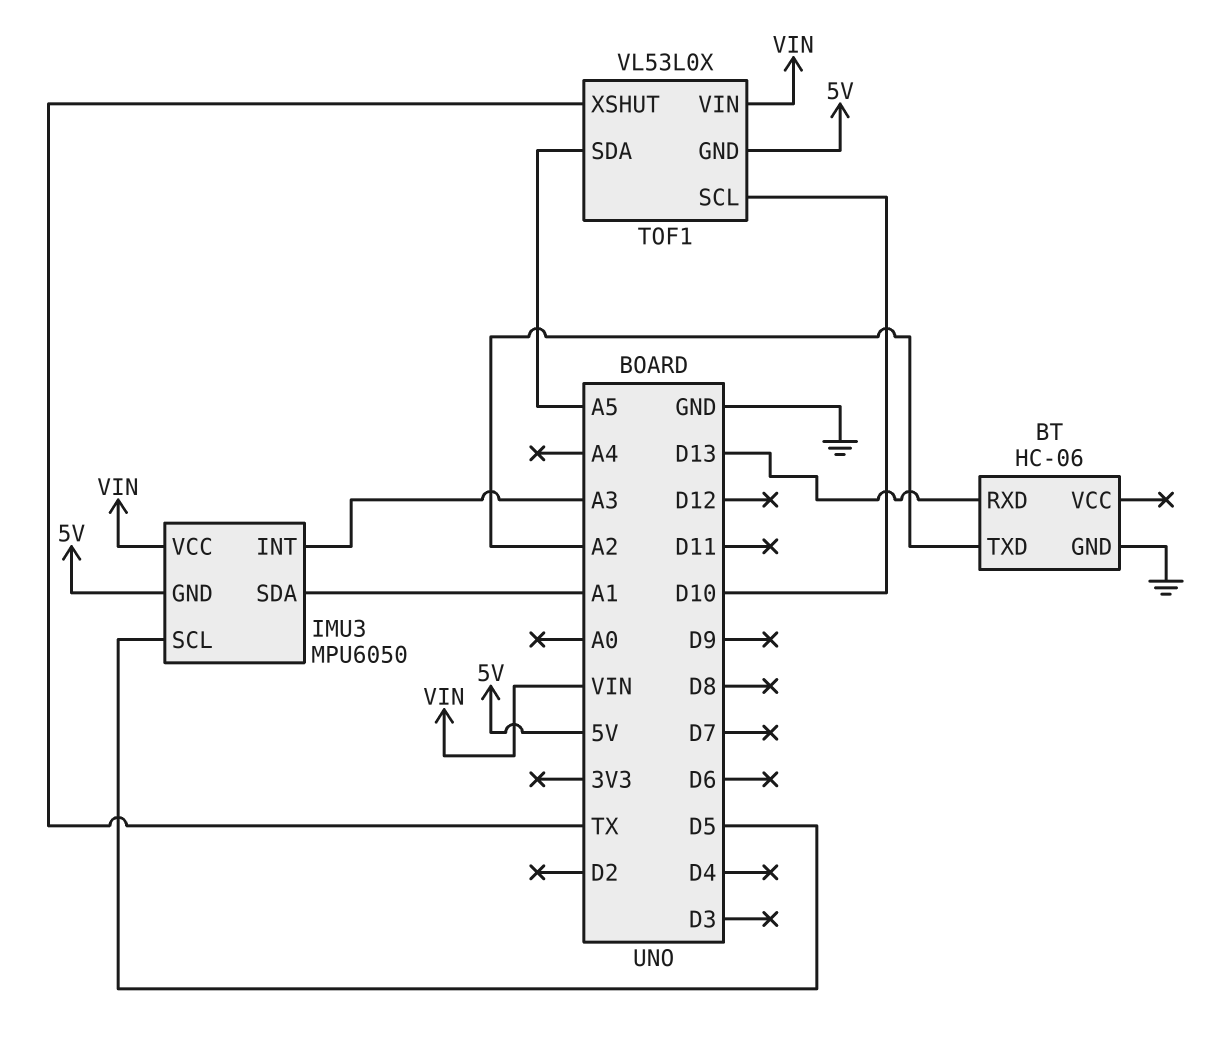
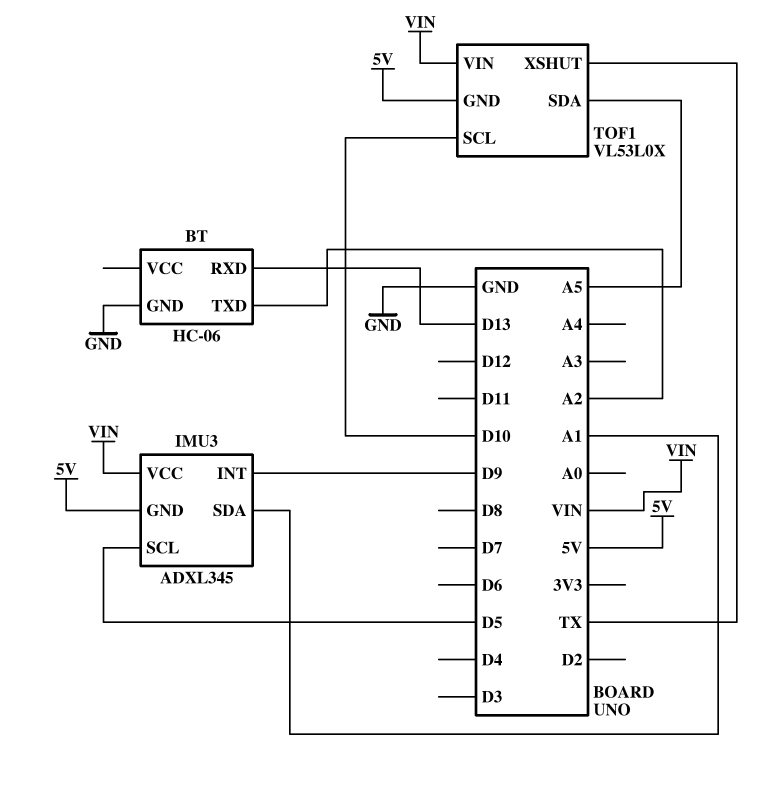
IMU3: MPU6050 -> ADXL345
IMU3 pin INT: A3 -> D9

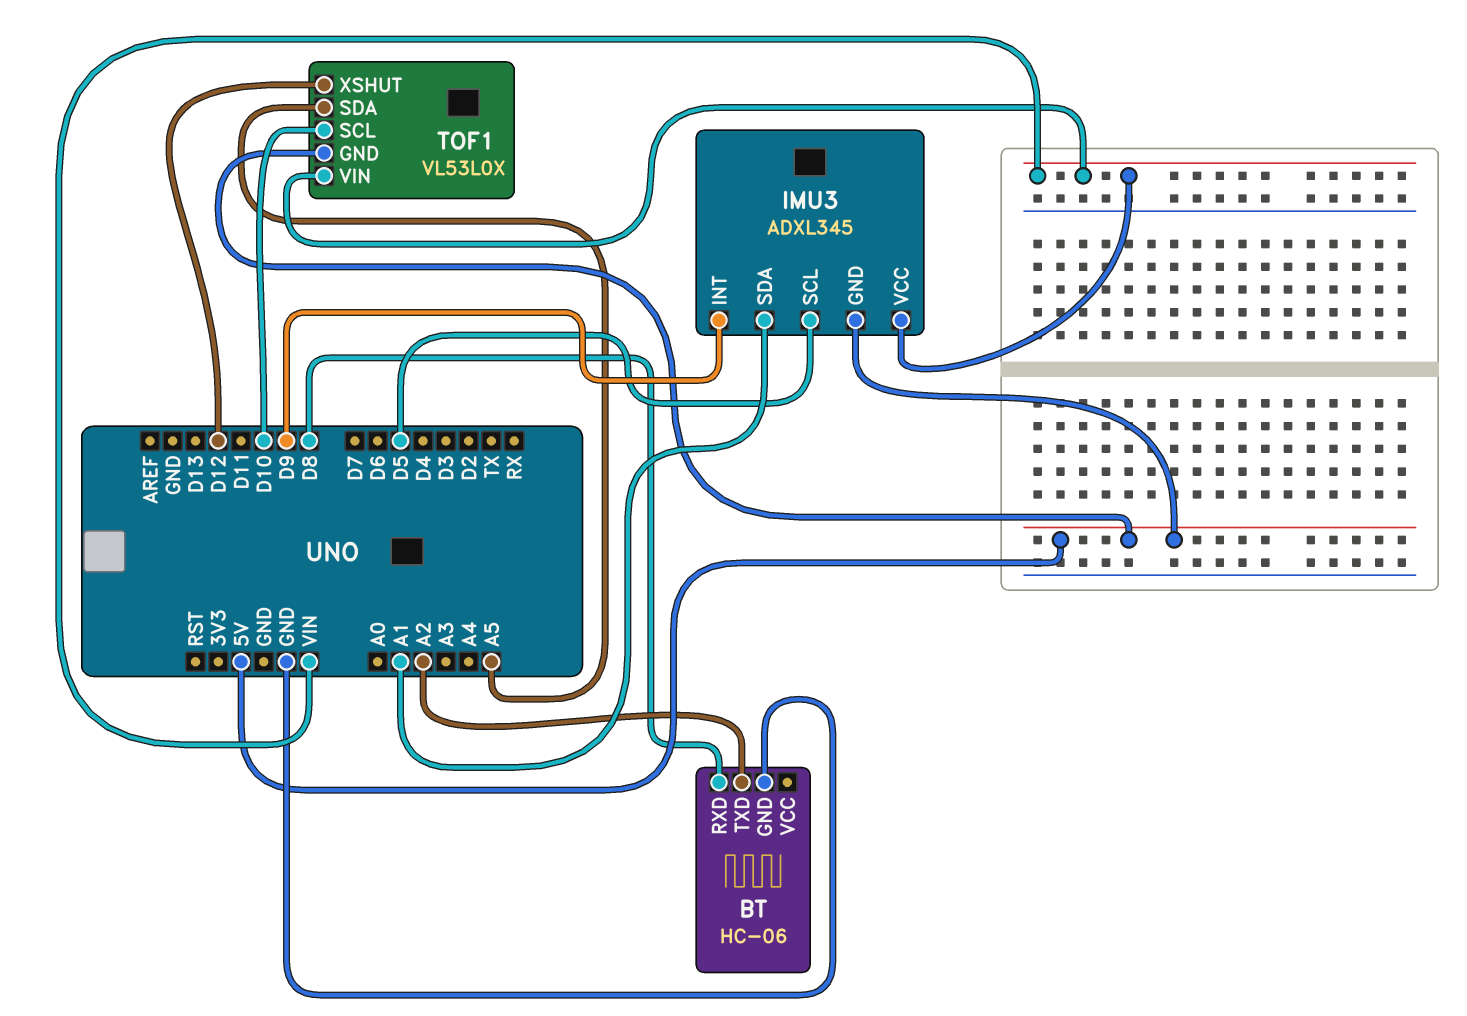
BT pin RXD: D13 -> D8
TOF1 pin XSHUT: TX -> D12

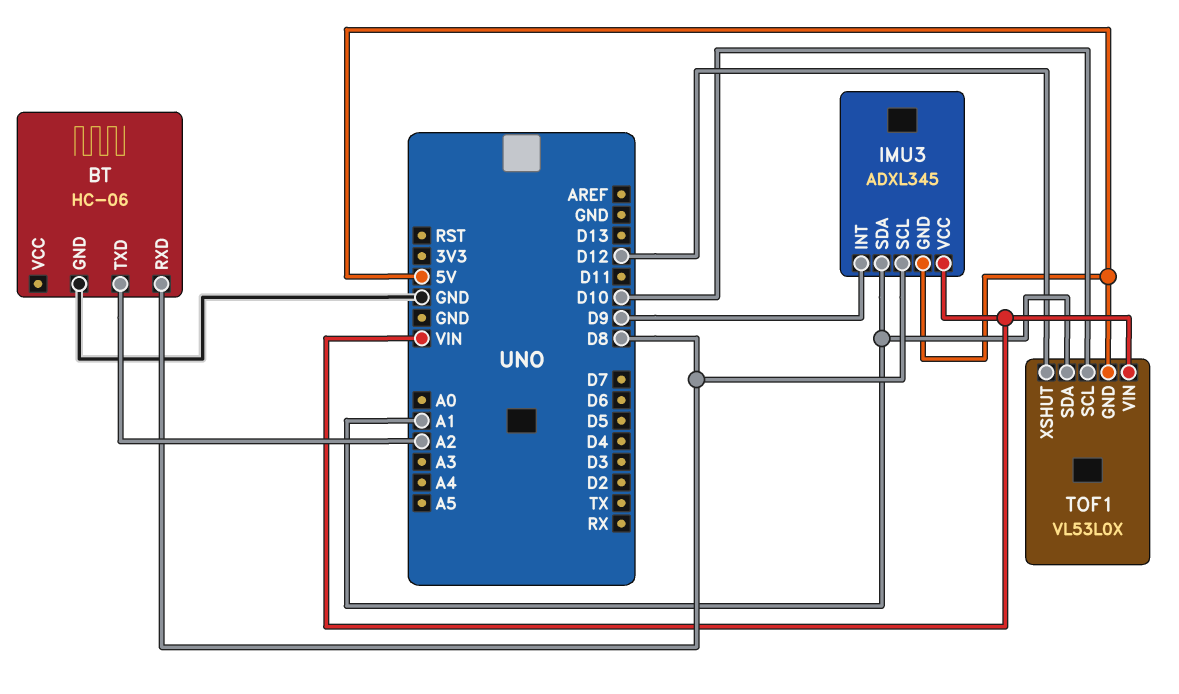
IMU3 pin SCL: D5 -> D8
TOF1 pin SDA: A5 -> A1

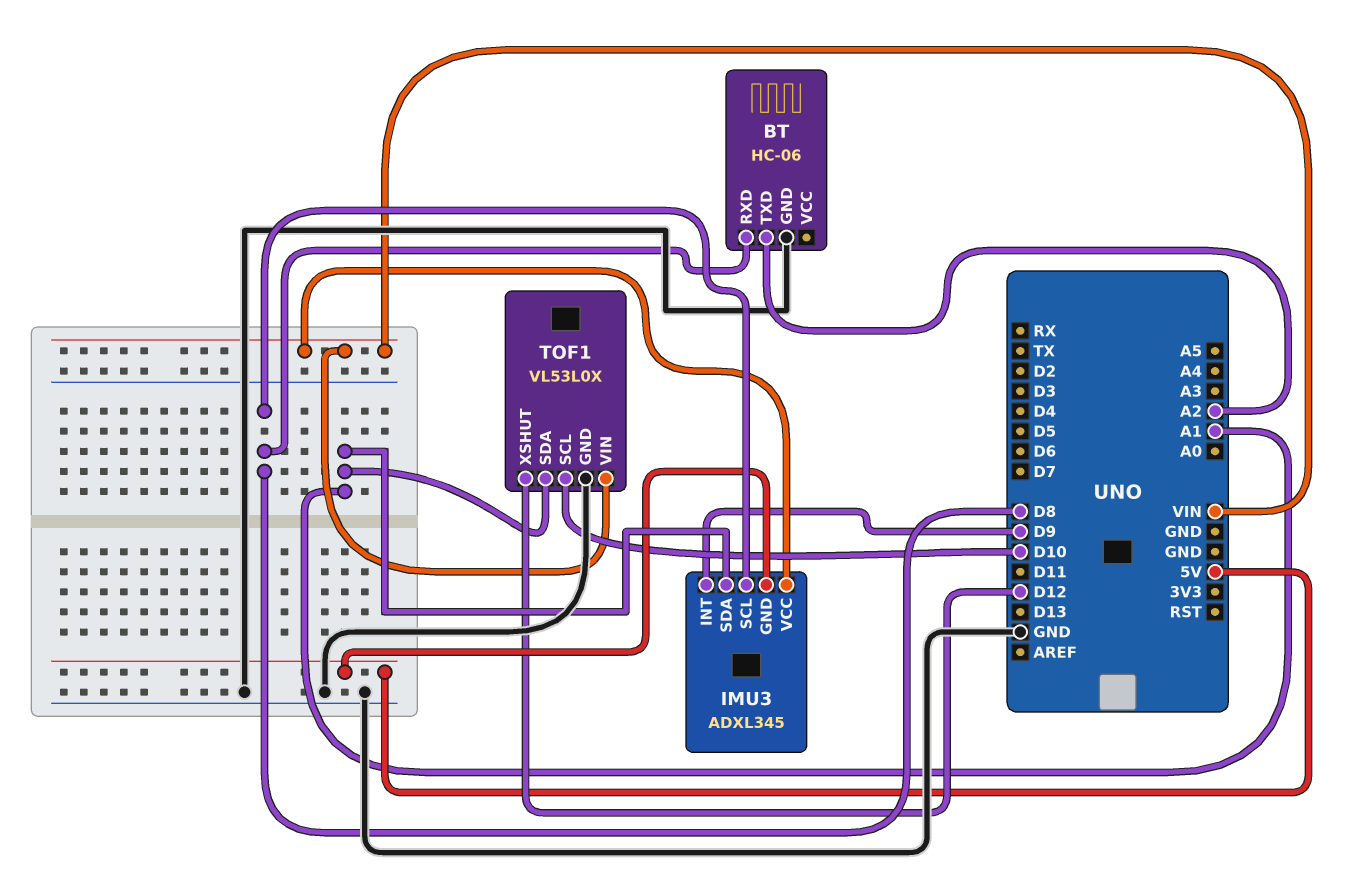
TOF1 pin GND: 5V -> GND

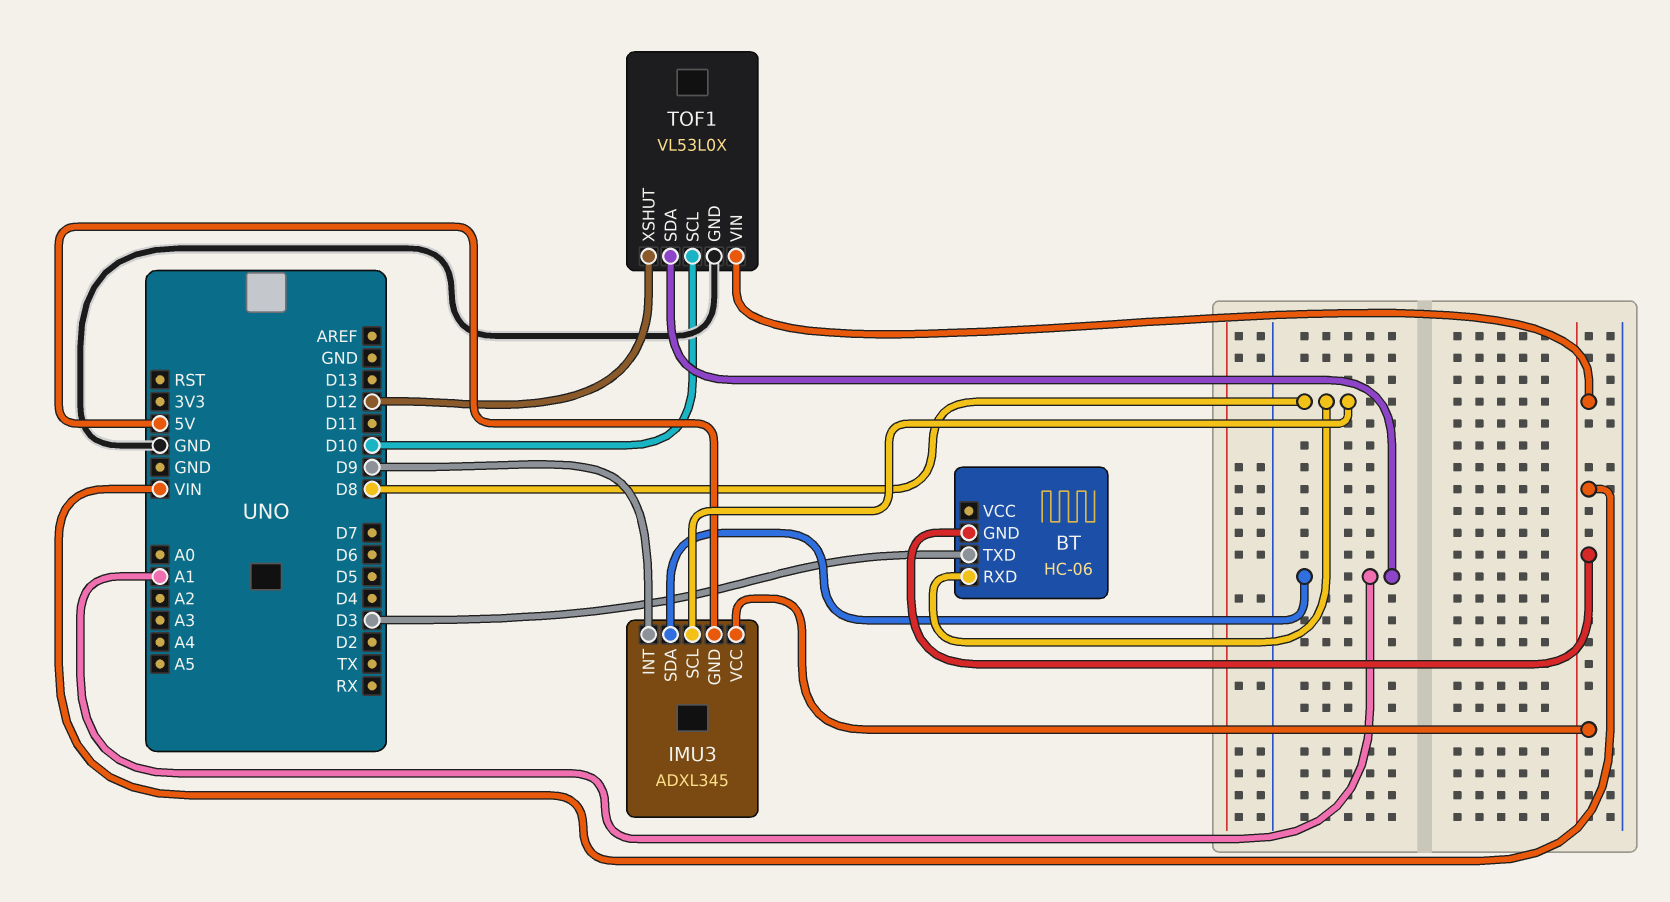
BT pin GND: GND -> VIN
BT pin TXD: A2 -> D3

